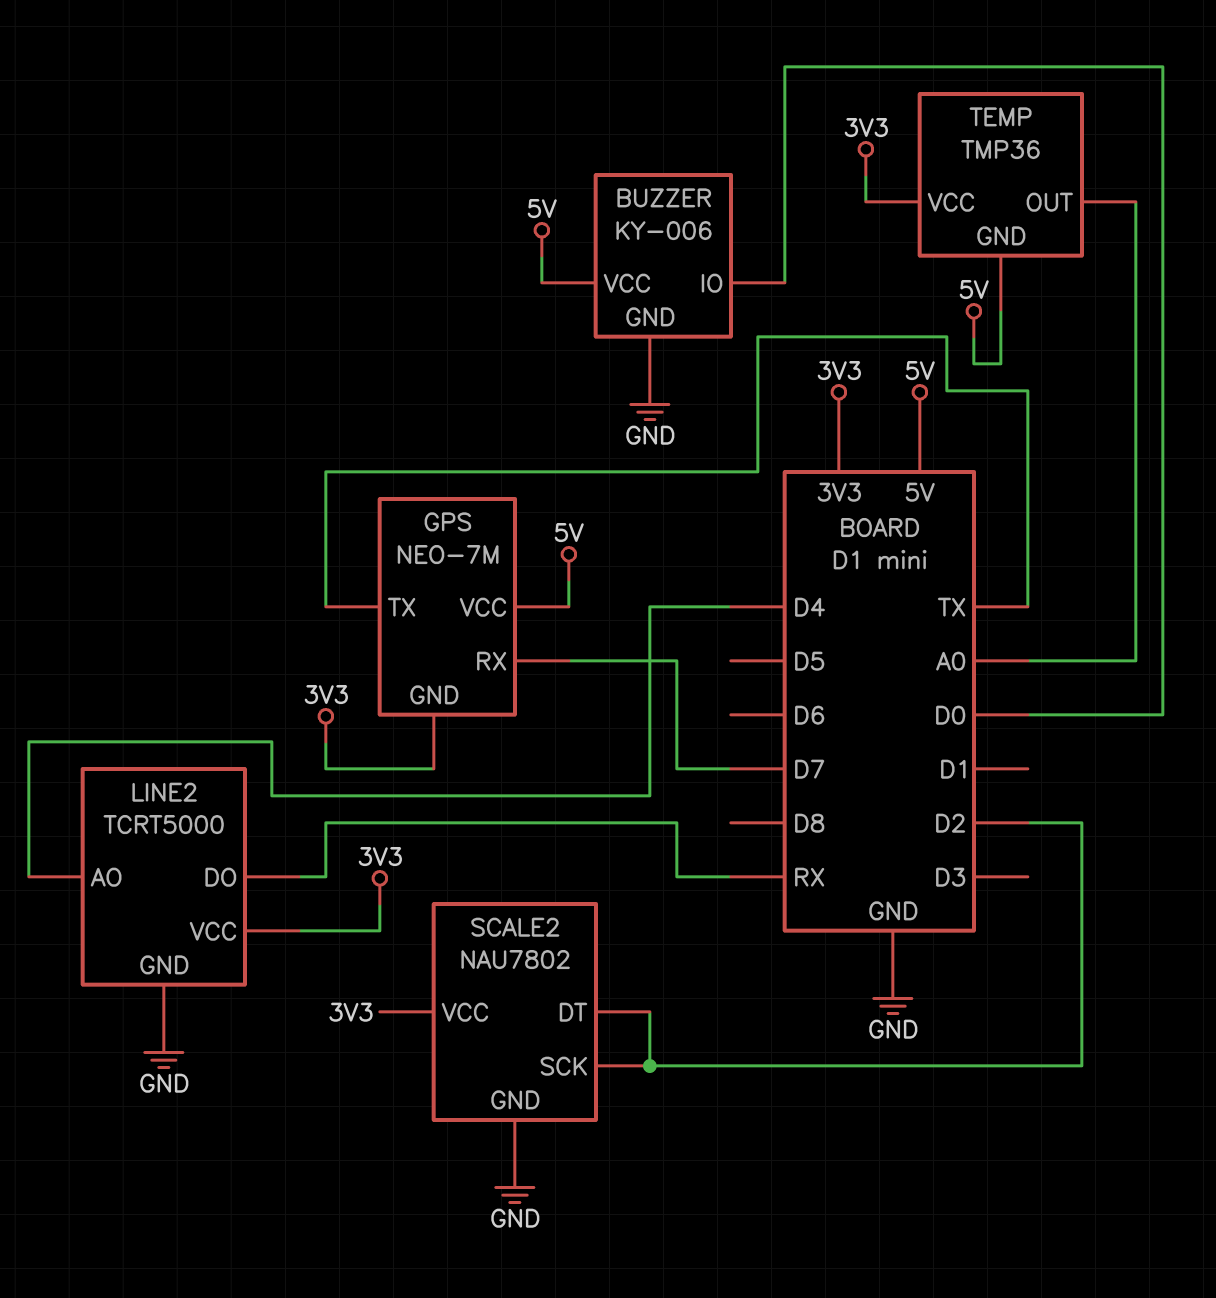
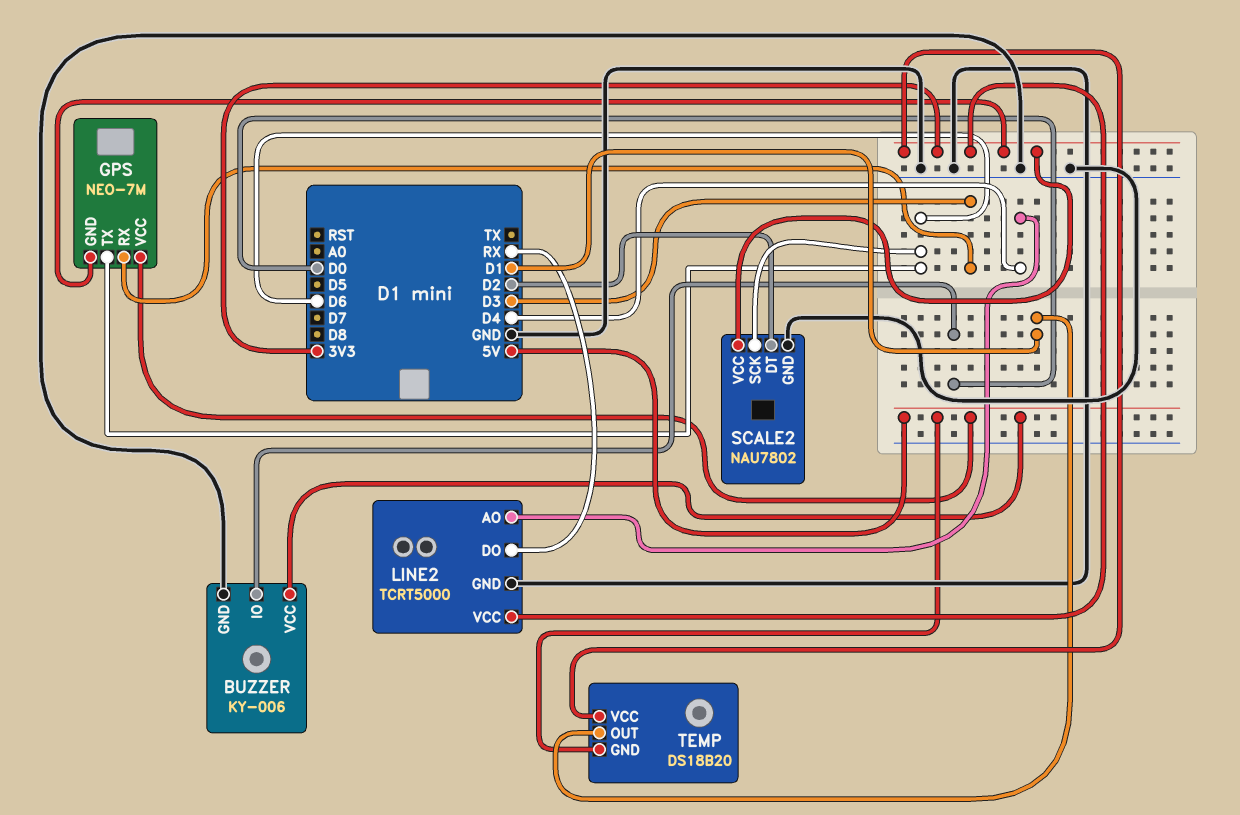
GPS pin RX: D7 -> D3
GPS pin TX: TX -> D6
SCALE2 pin SCK: D2 -> D6
TEMP: TMP36 -> DS18B20
TEMP pin OUT: A0 -> D1

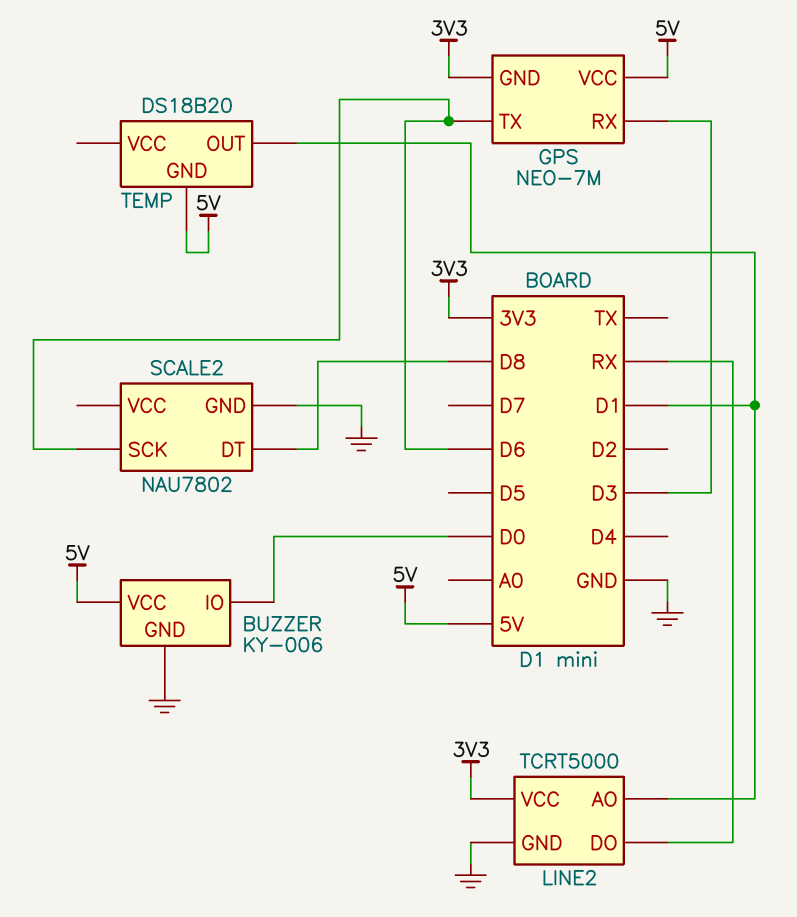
LINE2 pin AO: D4 -> D1
SCALE2 pin DT: D2 -> D8
SCALE2 pin VCC: 3V3 -> none
TEMP pin VCC: 3V3 -> none

